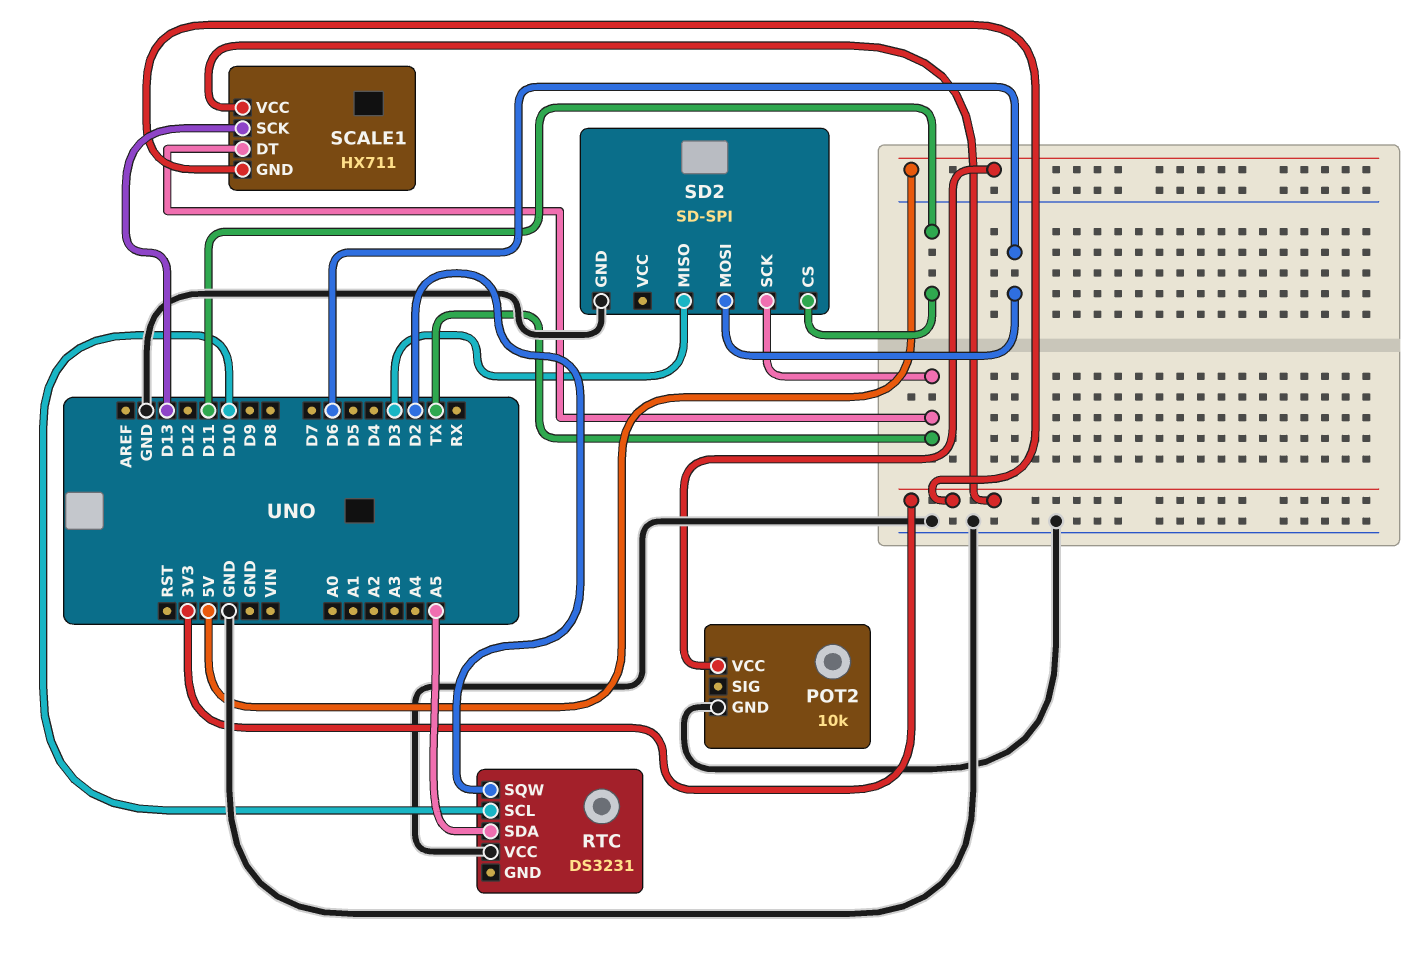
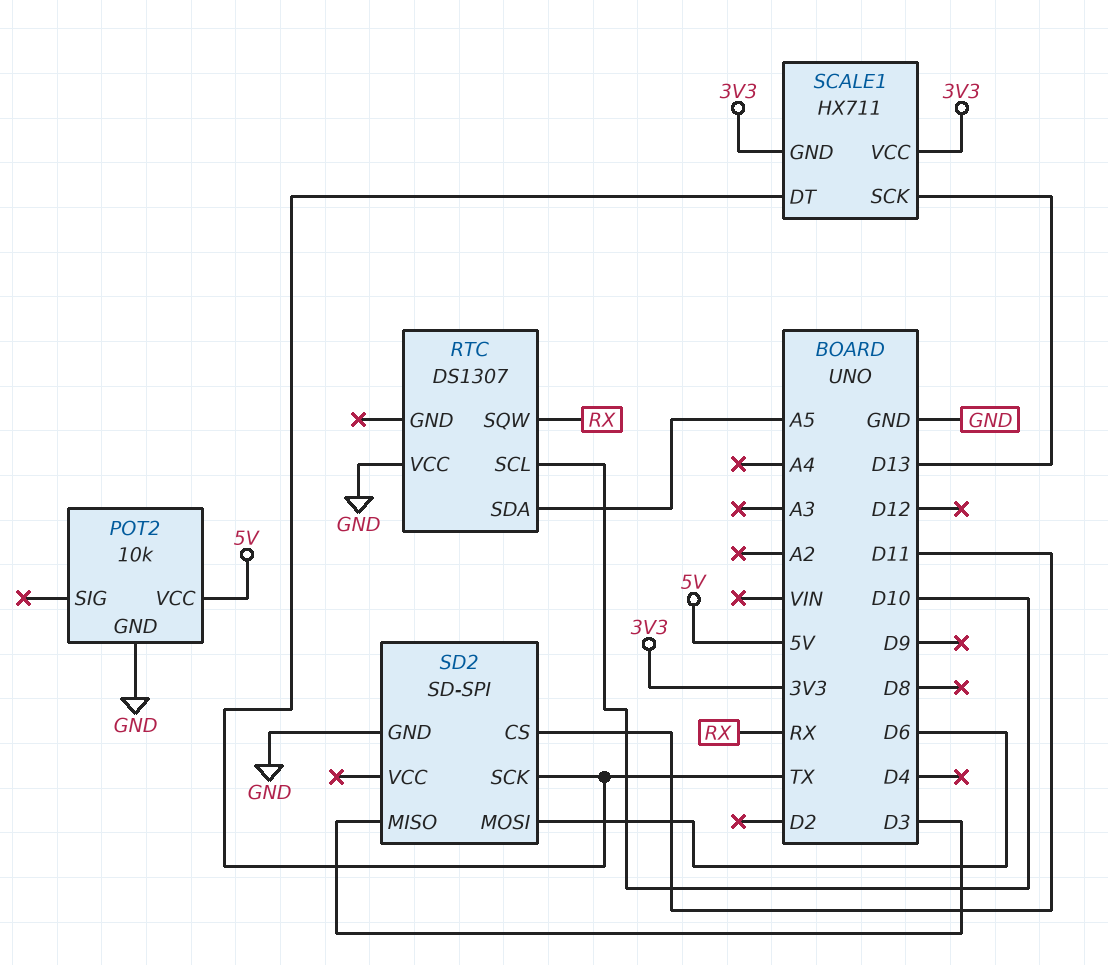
RTC: DS3231 -> DS1307
RTC pin SQW: D2 -> RX

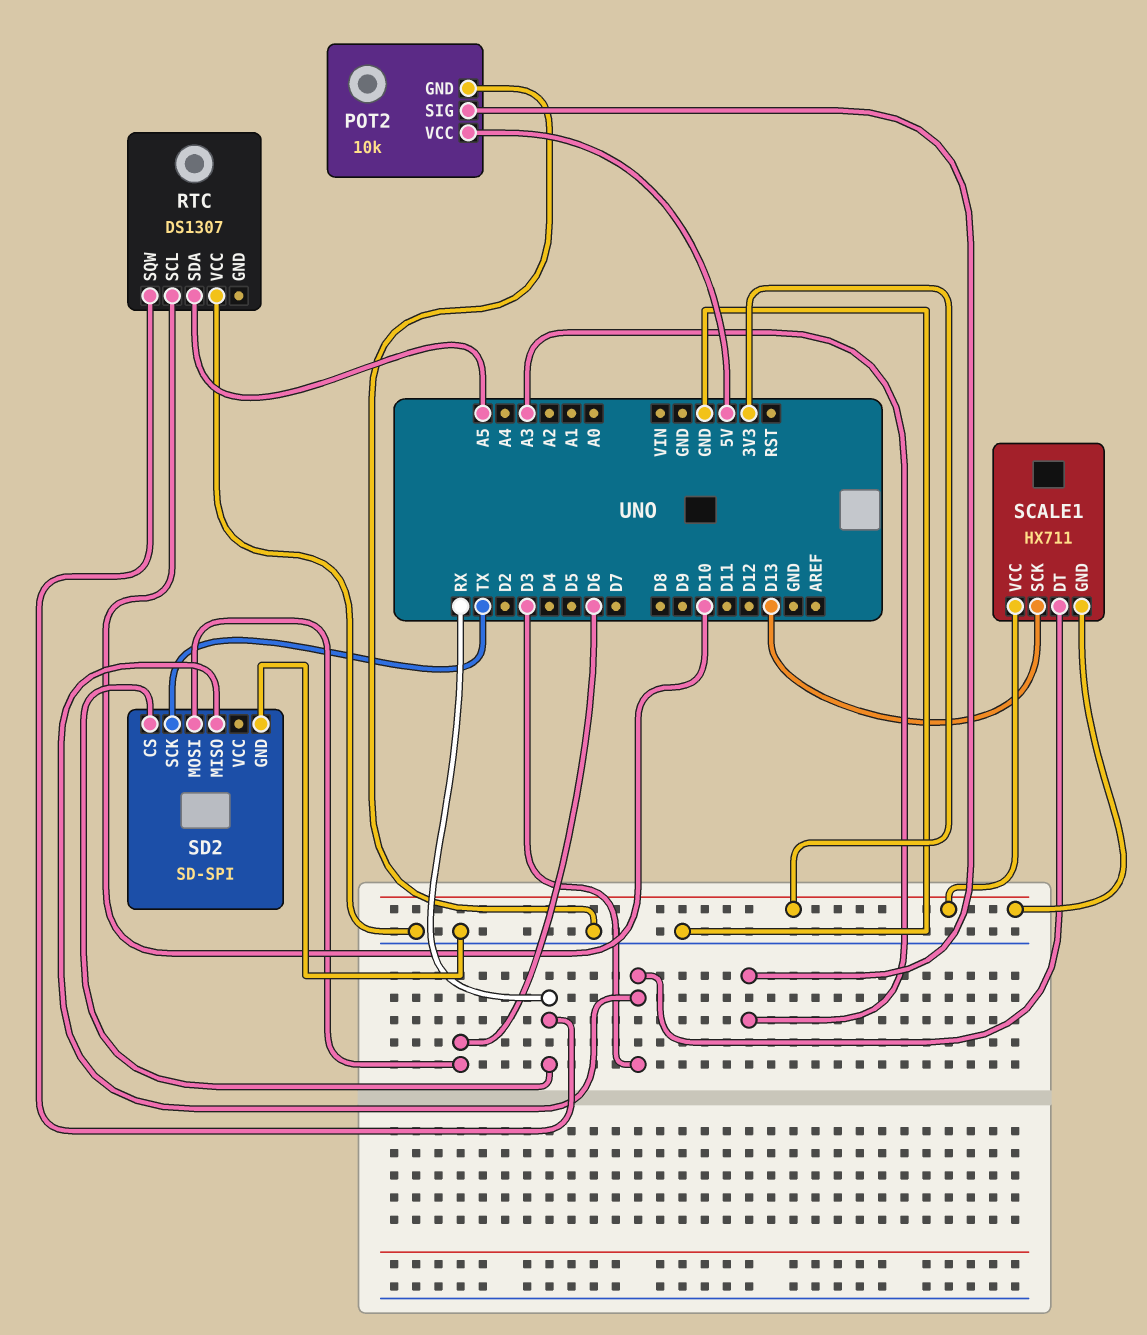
POT2 pin SIG: none -> A3
SCALE1 pin DT: TX -> D3
SD2 pin CS: D11 -> RX

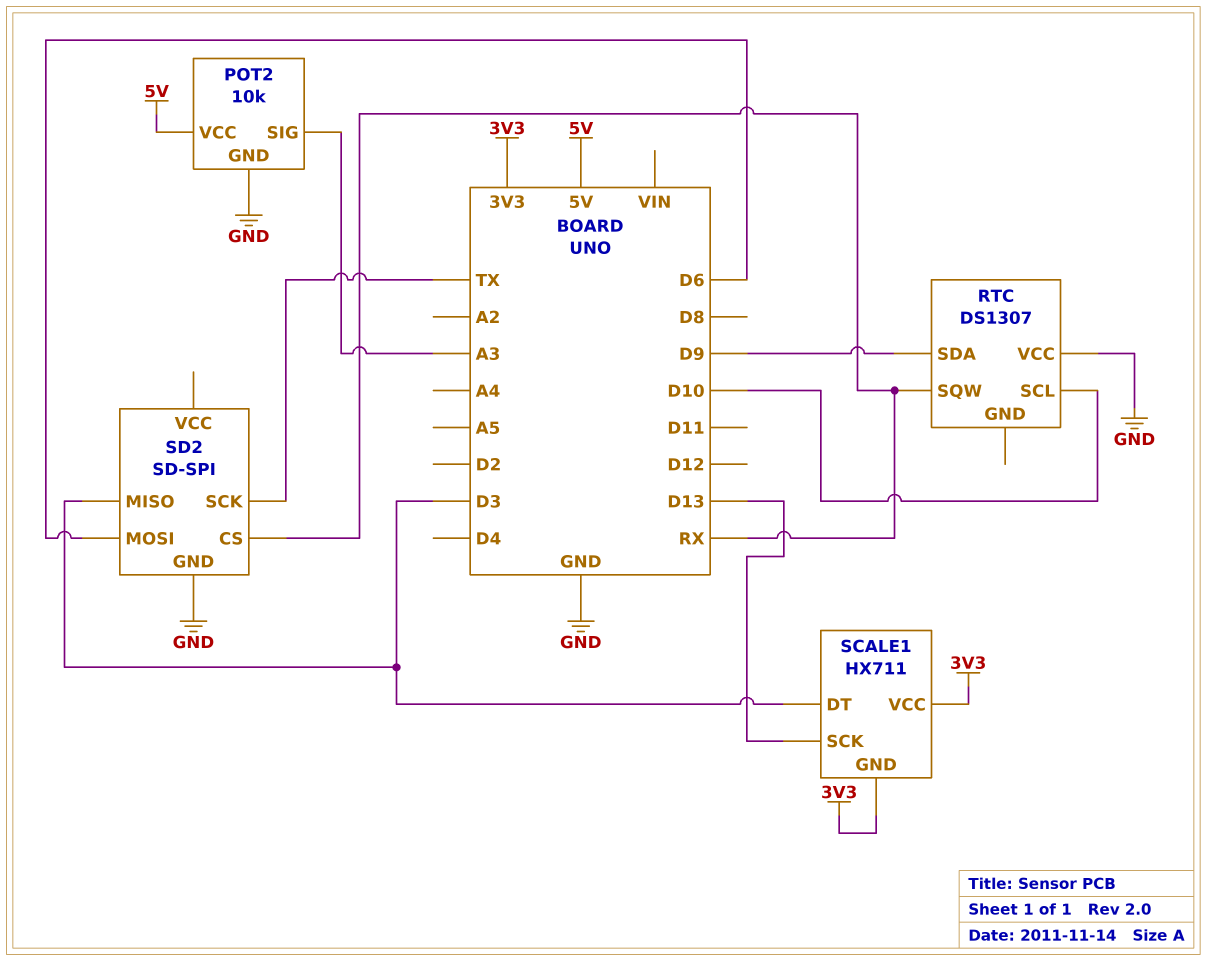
RTC pin SDA: A5 -> D9

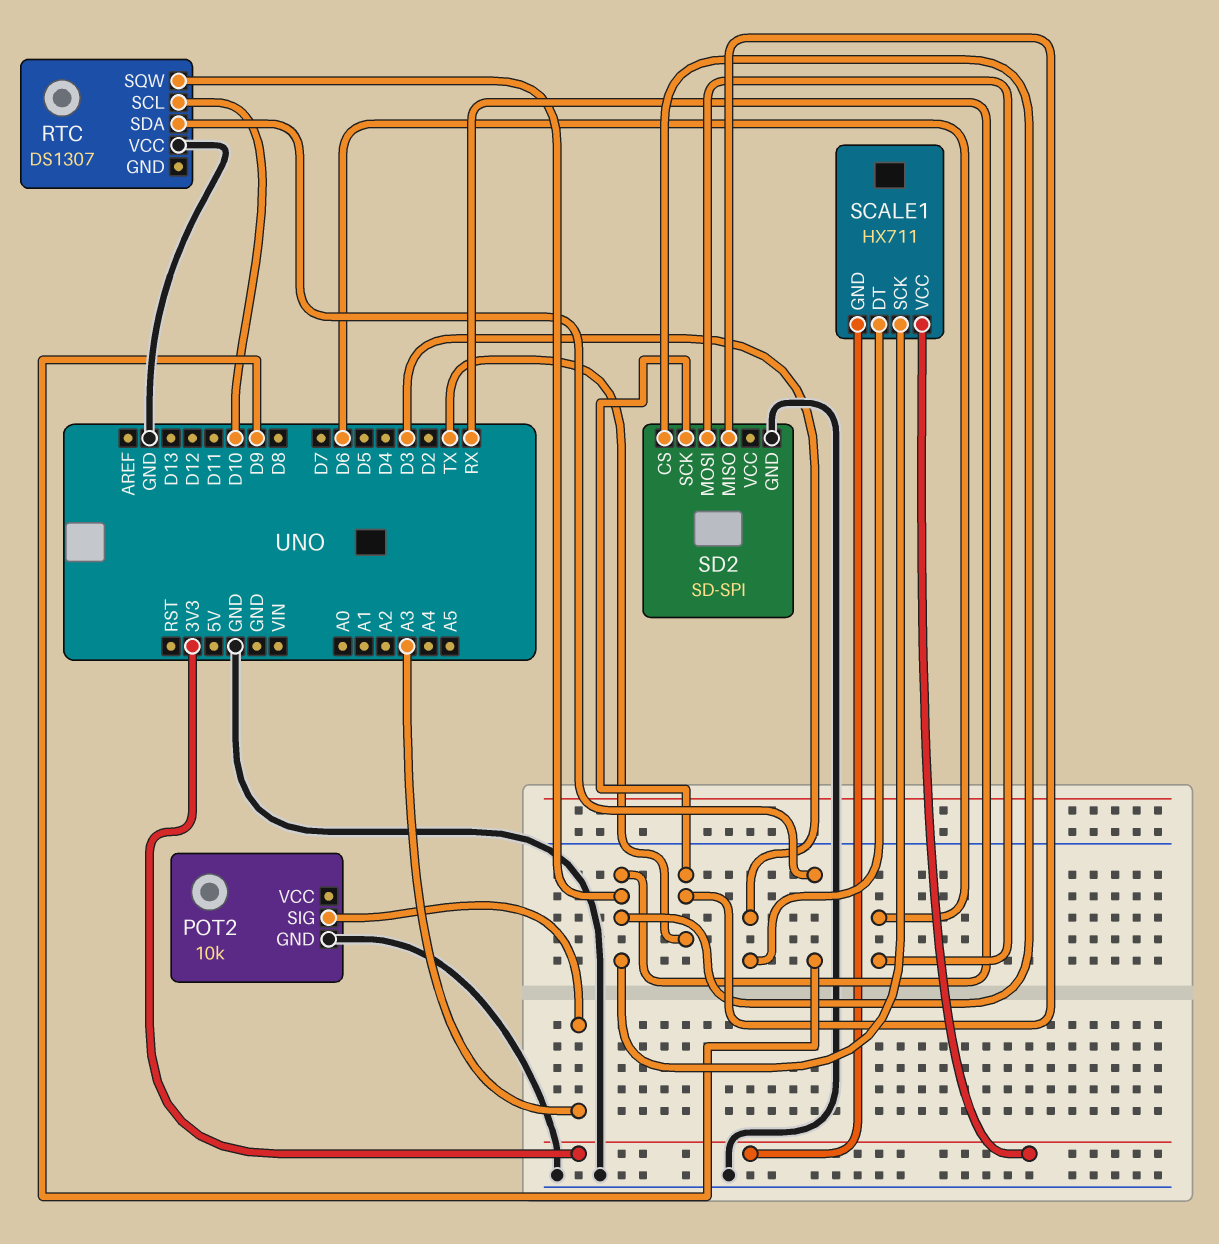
POT2 pin VCC: 5V -> none
SCALE1 pin SCK: D13 -> RX
SD2 pin MISO: D3 -> TX

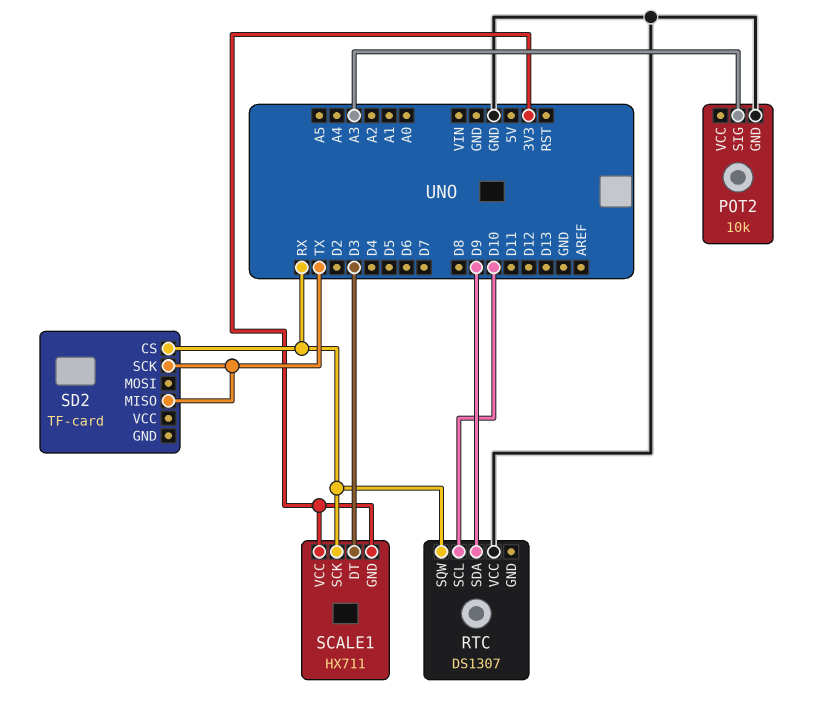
SD2: SD-SPI -> TF-card
SD2 pin GND: GND -> none
SD2 pin MOSI: D6 -> none

